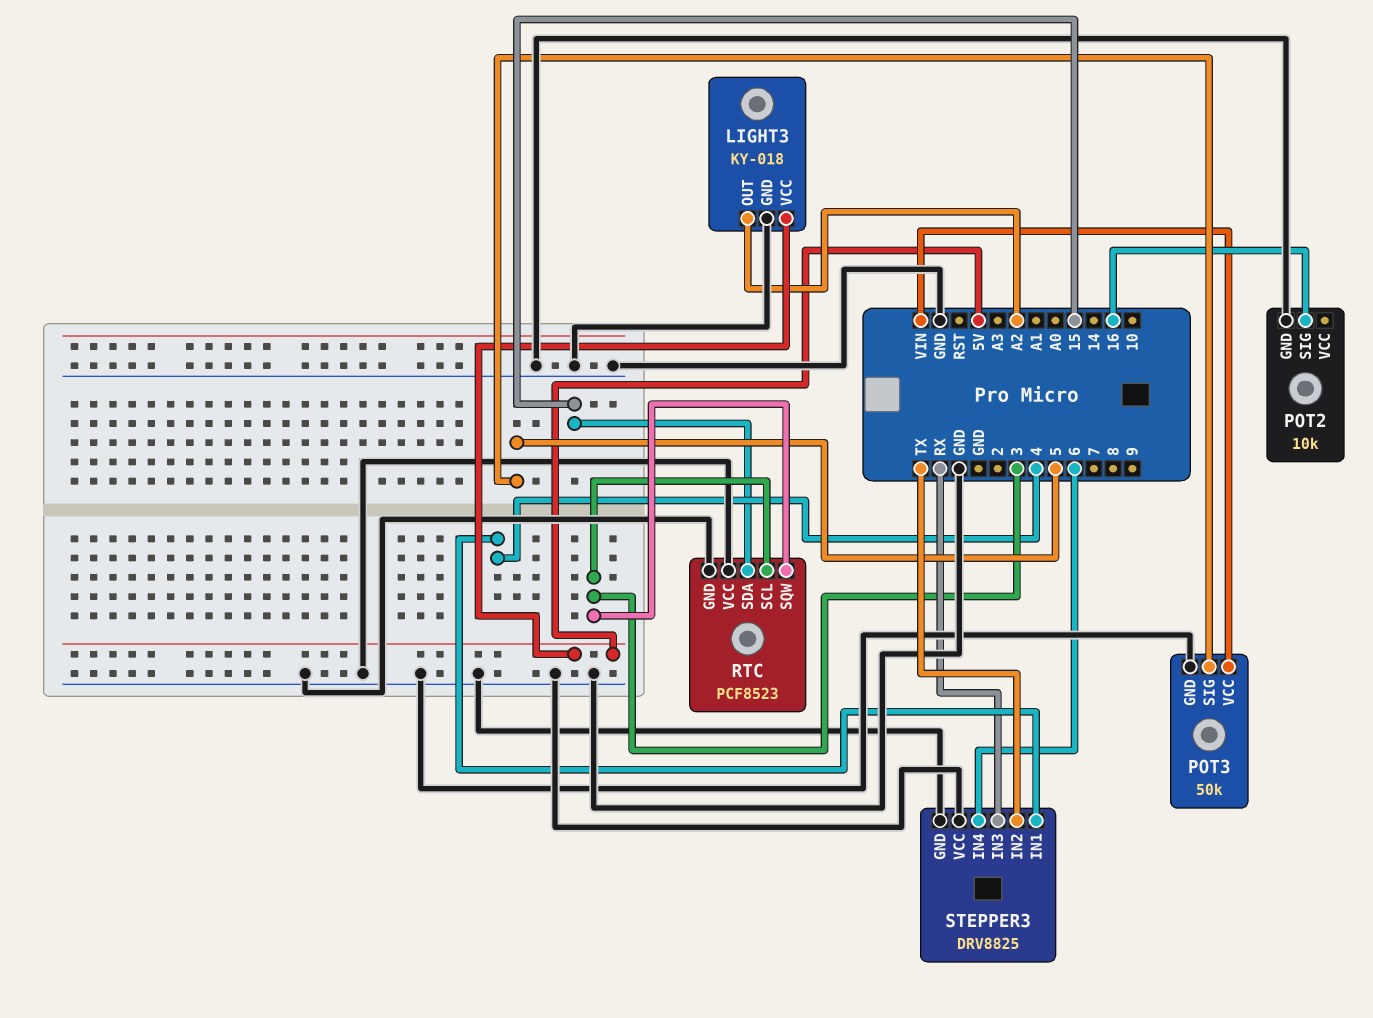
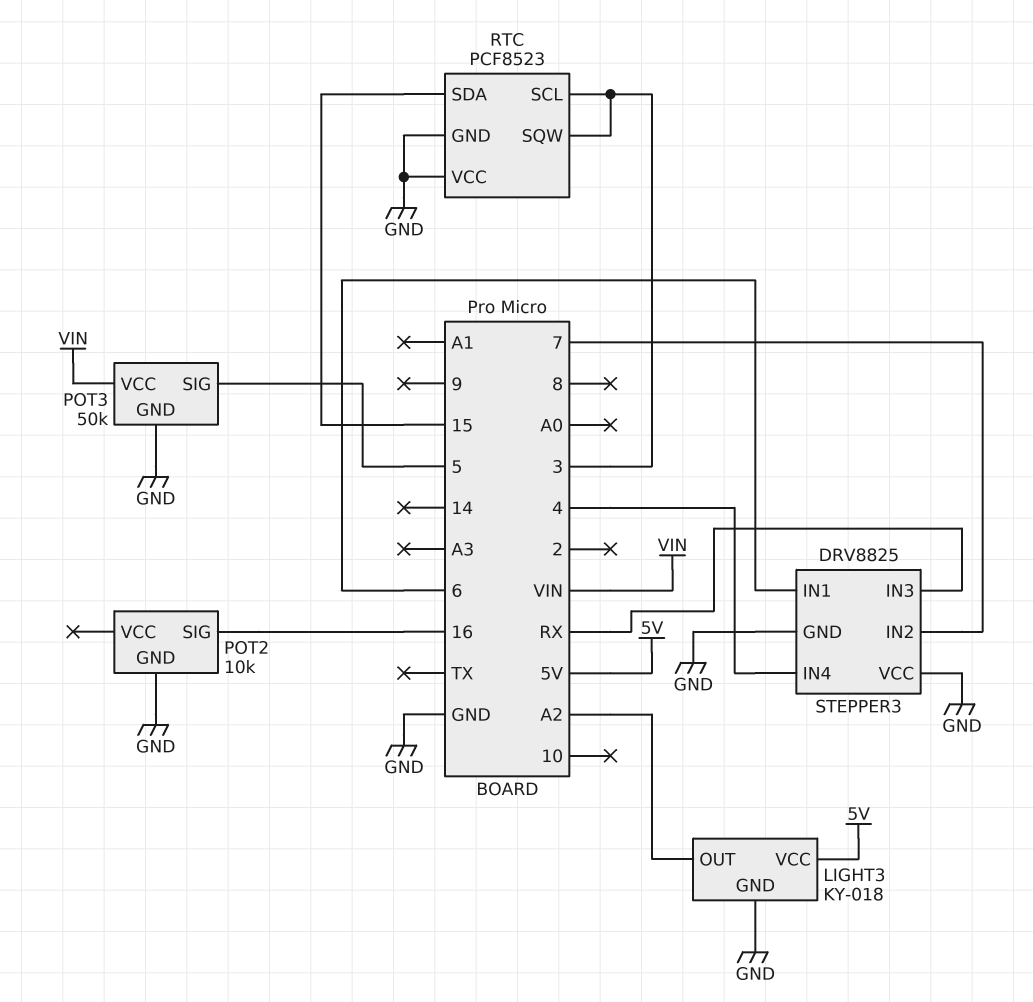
STEPPER3 pin IN1: 4 -> 6
STEPPER3 pin IN2: TX -> 7
STEPPER3 pin IN4: 6 -> 4

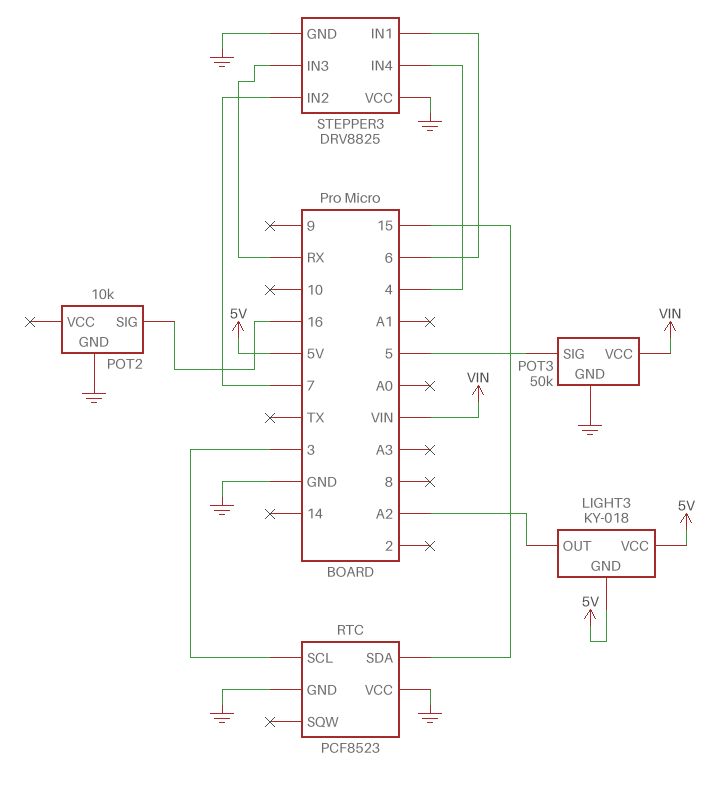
LIGHT3 pin GND: GND -> 5V
RTC pin SQW: 3 -> none

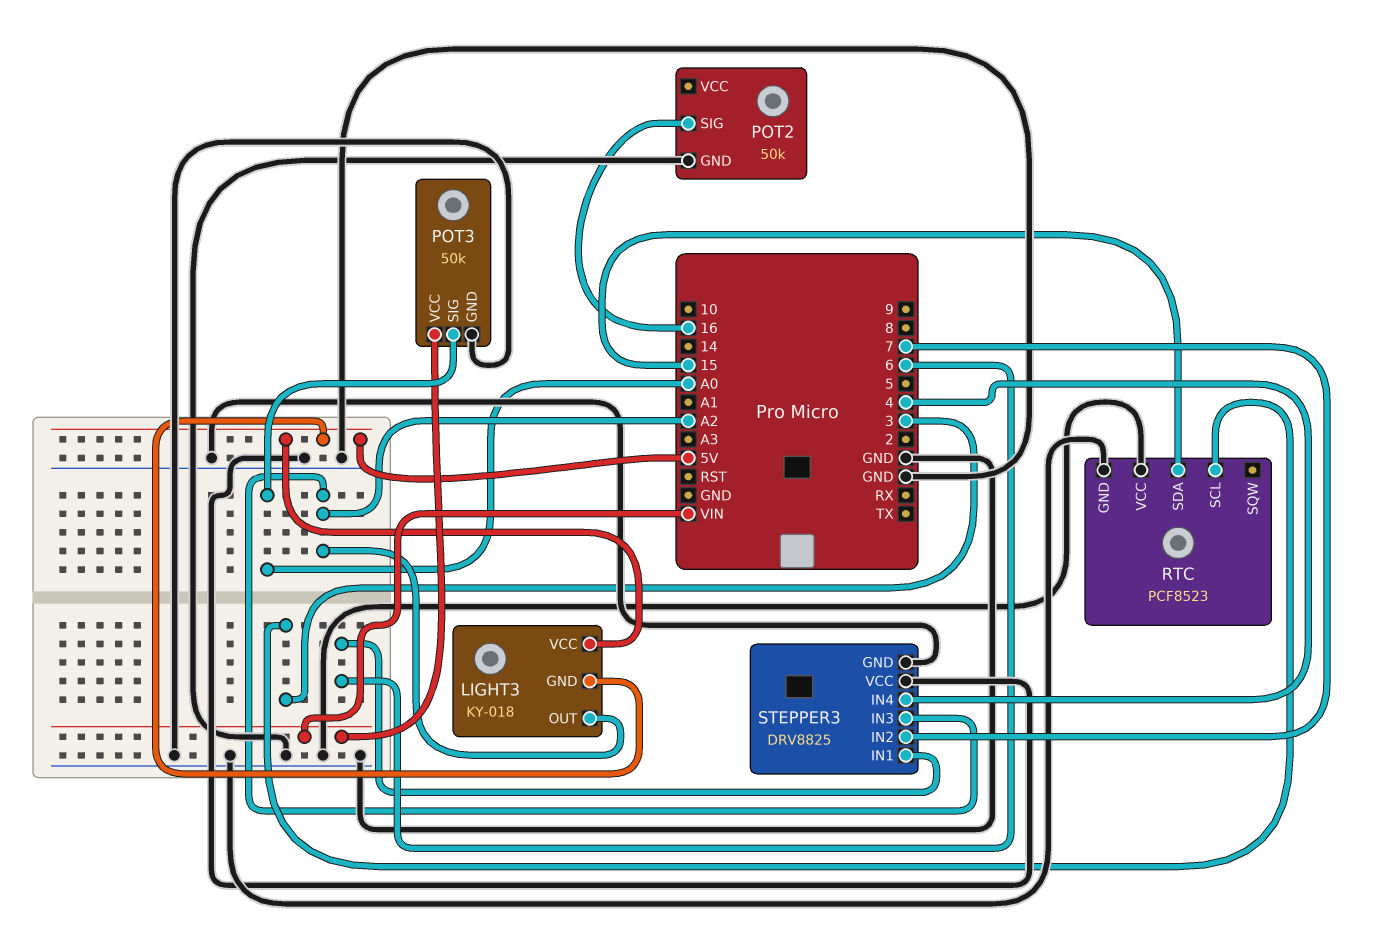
POT2: 10k -> 50k
POT3 pin SIG: 5 -> A0
STEPPER3 pin IN3: RX -> A2

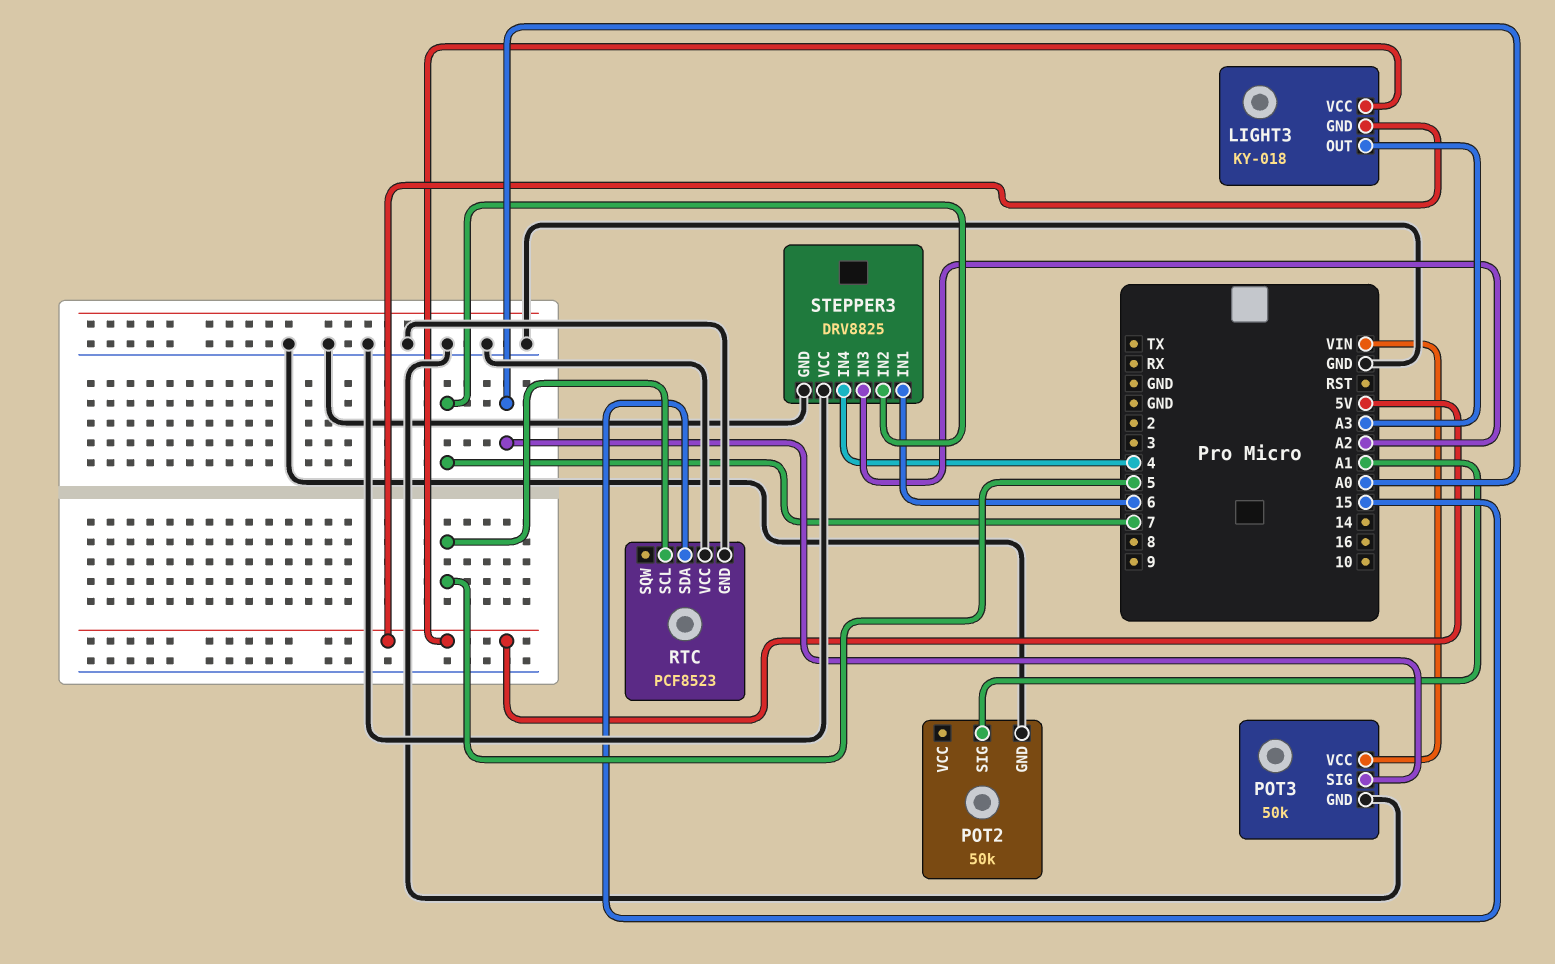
LIGHT3 pin OUT: A2 -> A3
POT2 pin SIG: 16 -> A1
RTC pin SCL: 3 -> 5

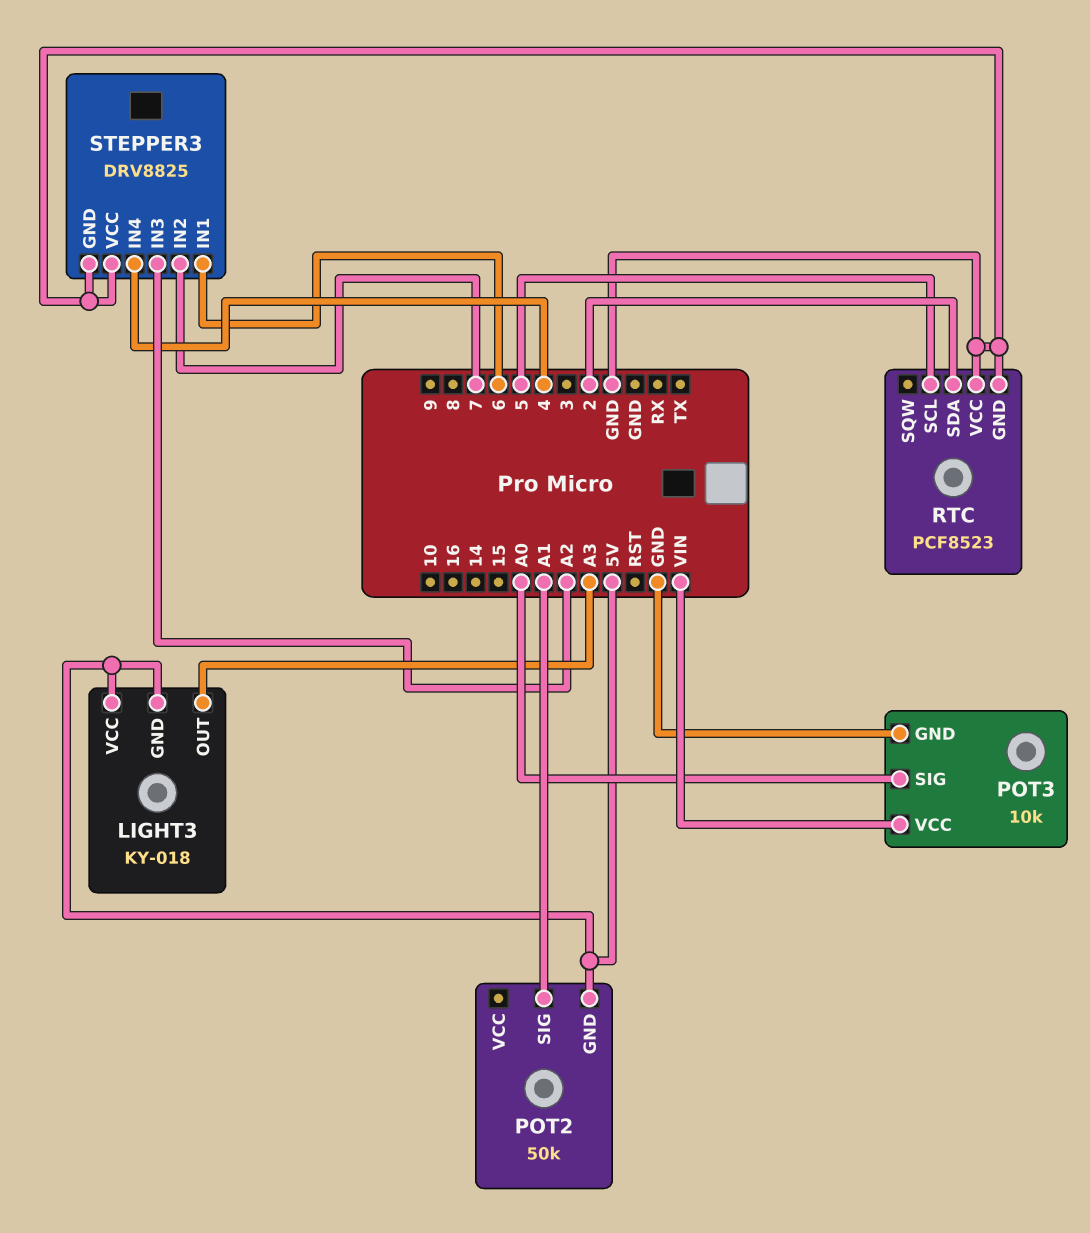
POT2 pin GND: GND -> 5V
POT3: 50k -> 10k
RTC pin SDA: 15 -> 2

